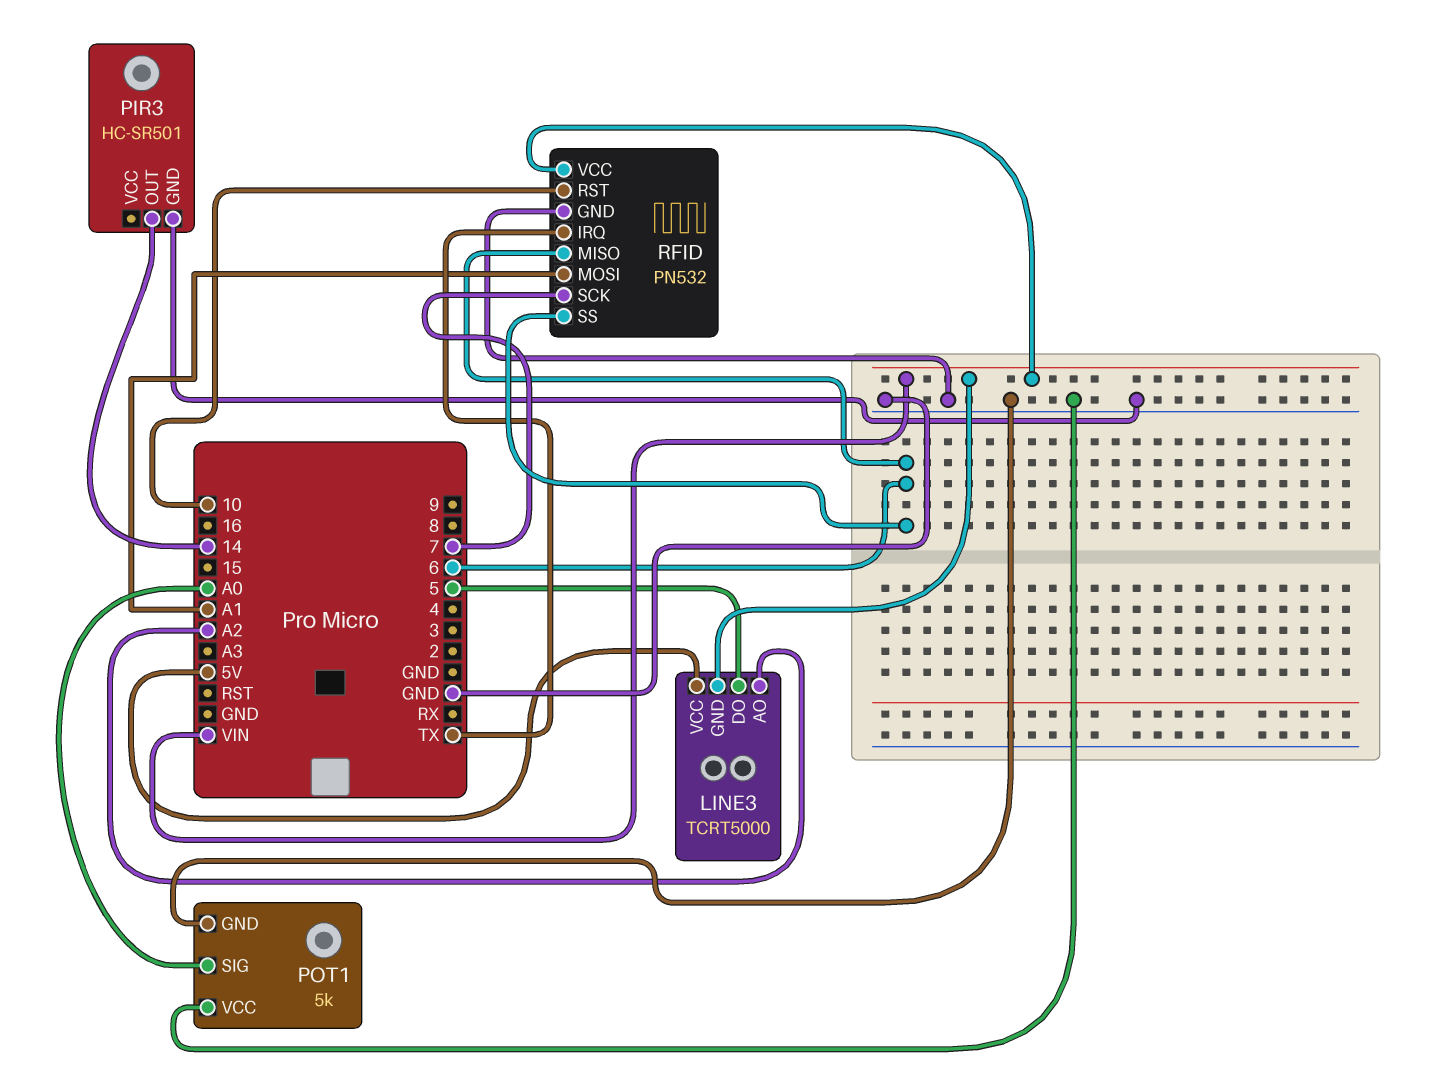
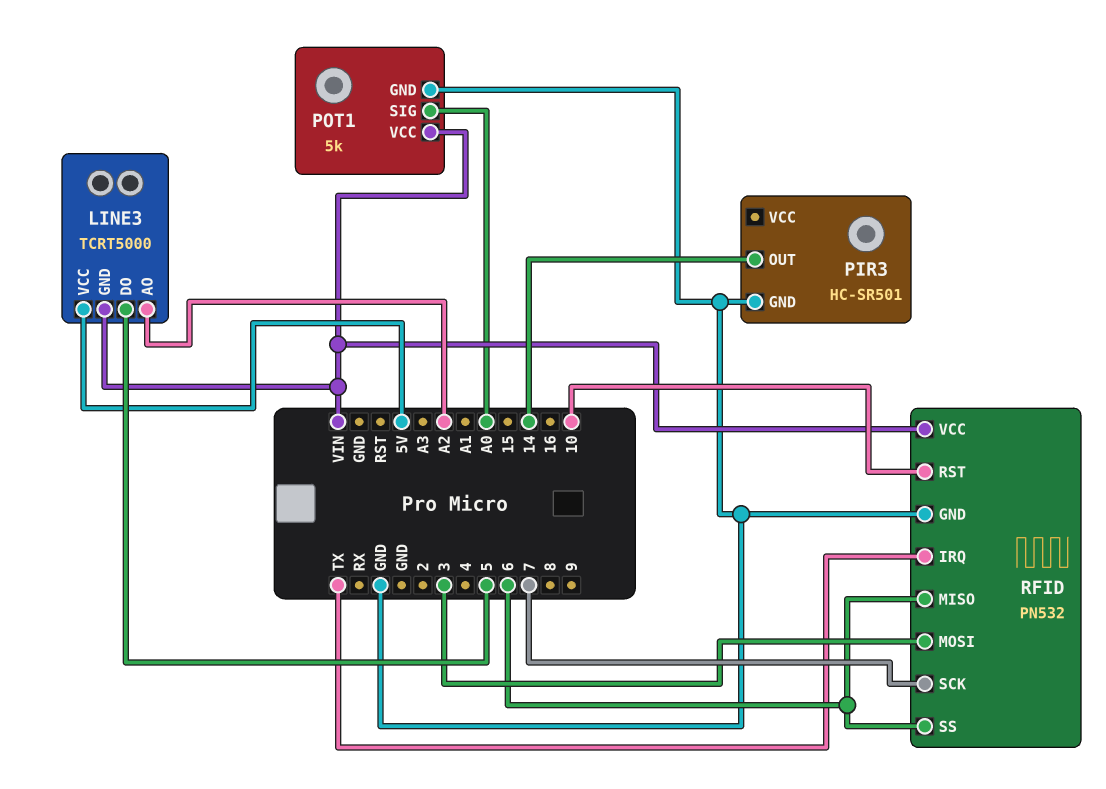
POT1 pin VCC: GND -> VIN
RFID pin MOSI: A1 -> 3

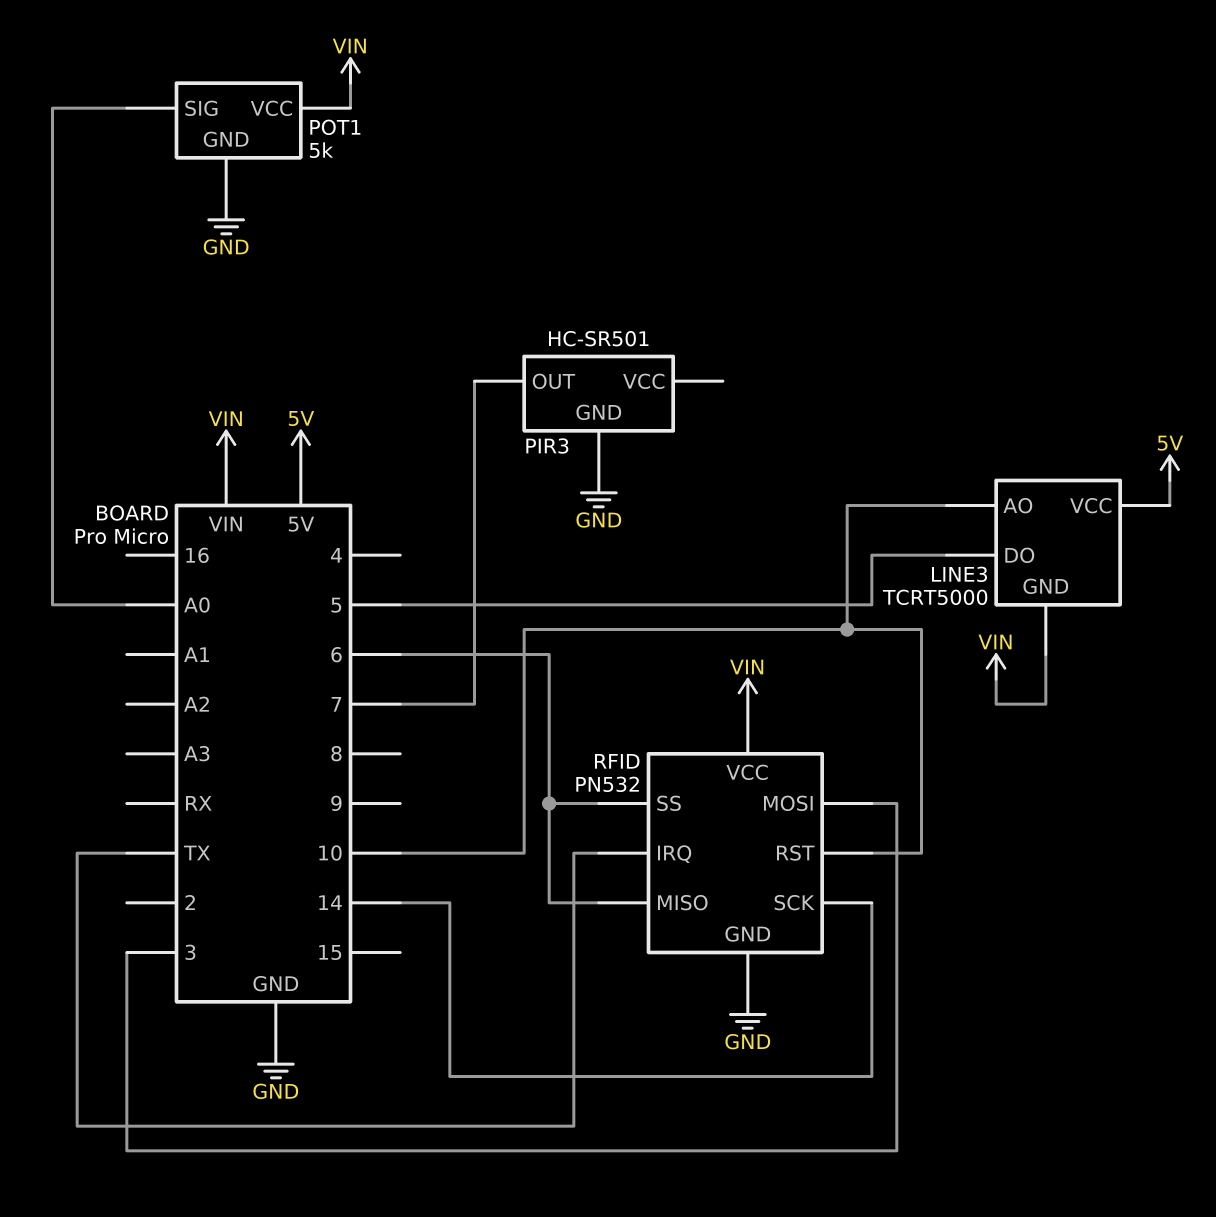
LINE3 pin AO: A2 -> 10
PIR3 pin OUT: 14 -> 7
RFID pin SCK: 7 -> 14

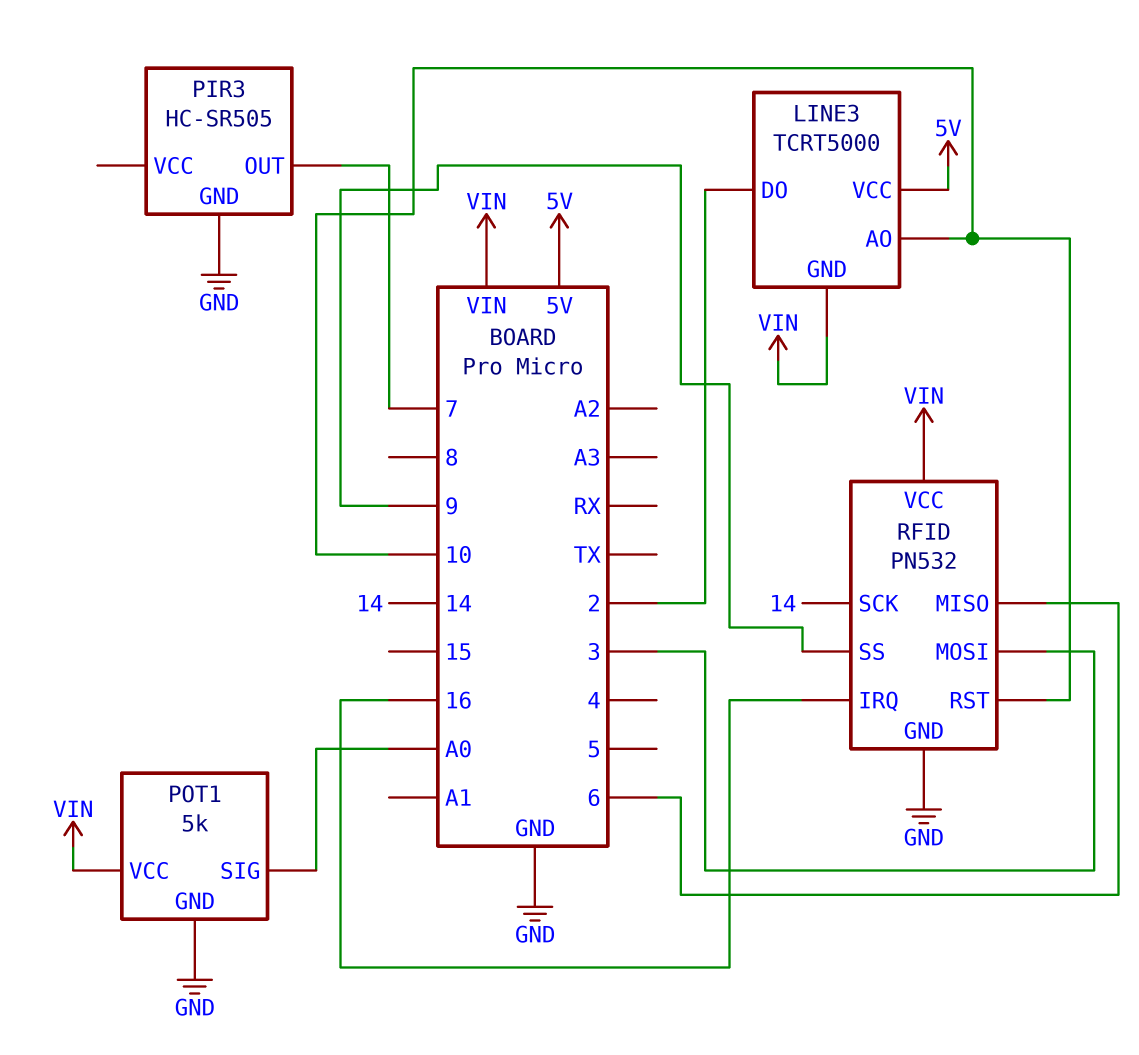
LINE3 pin DO: 5 -> 2
PIR3: HC-SR501 -> HC-SR505
RFID pin IRQ: TX -> 16
RFID pin SS: 6 -> 9

